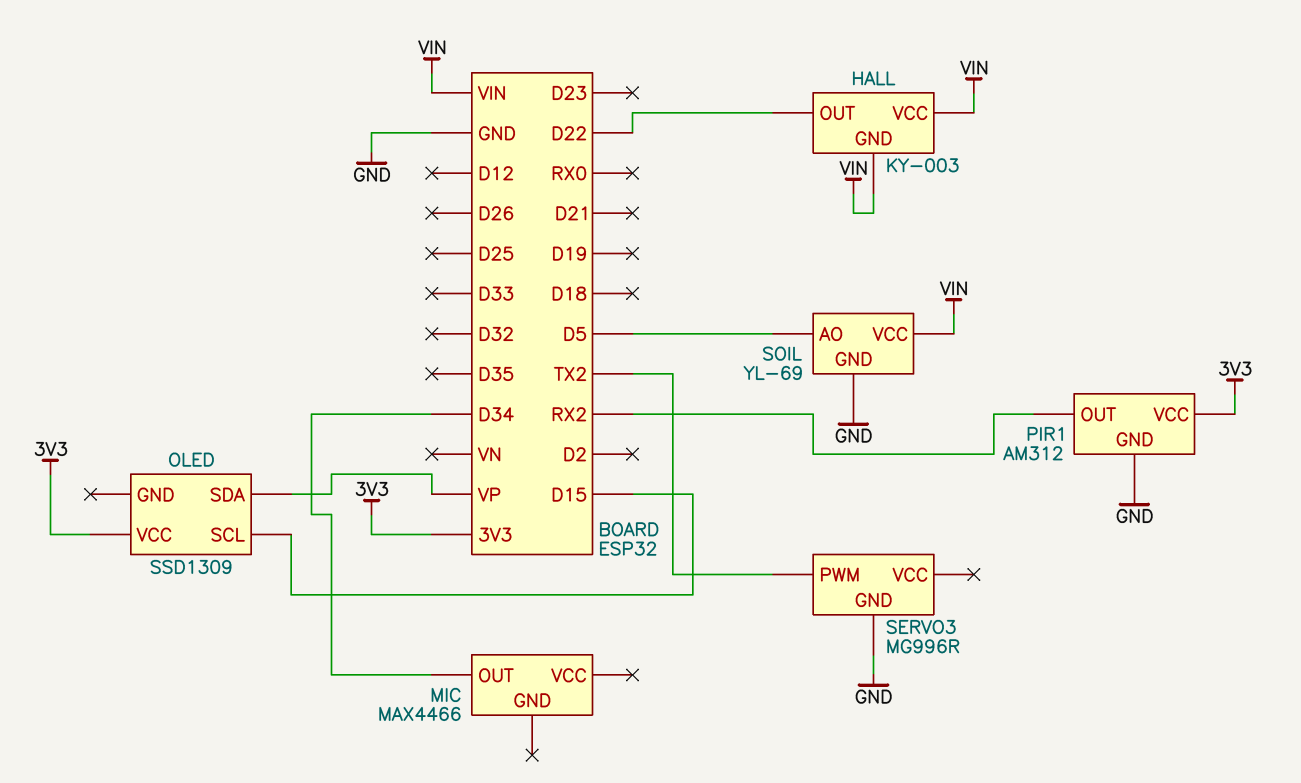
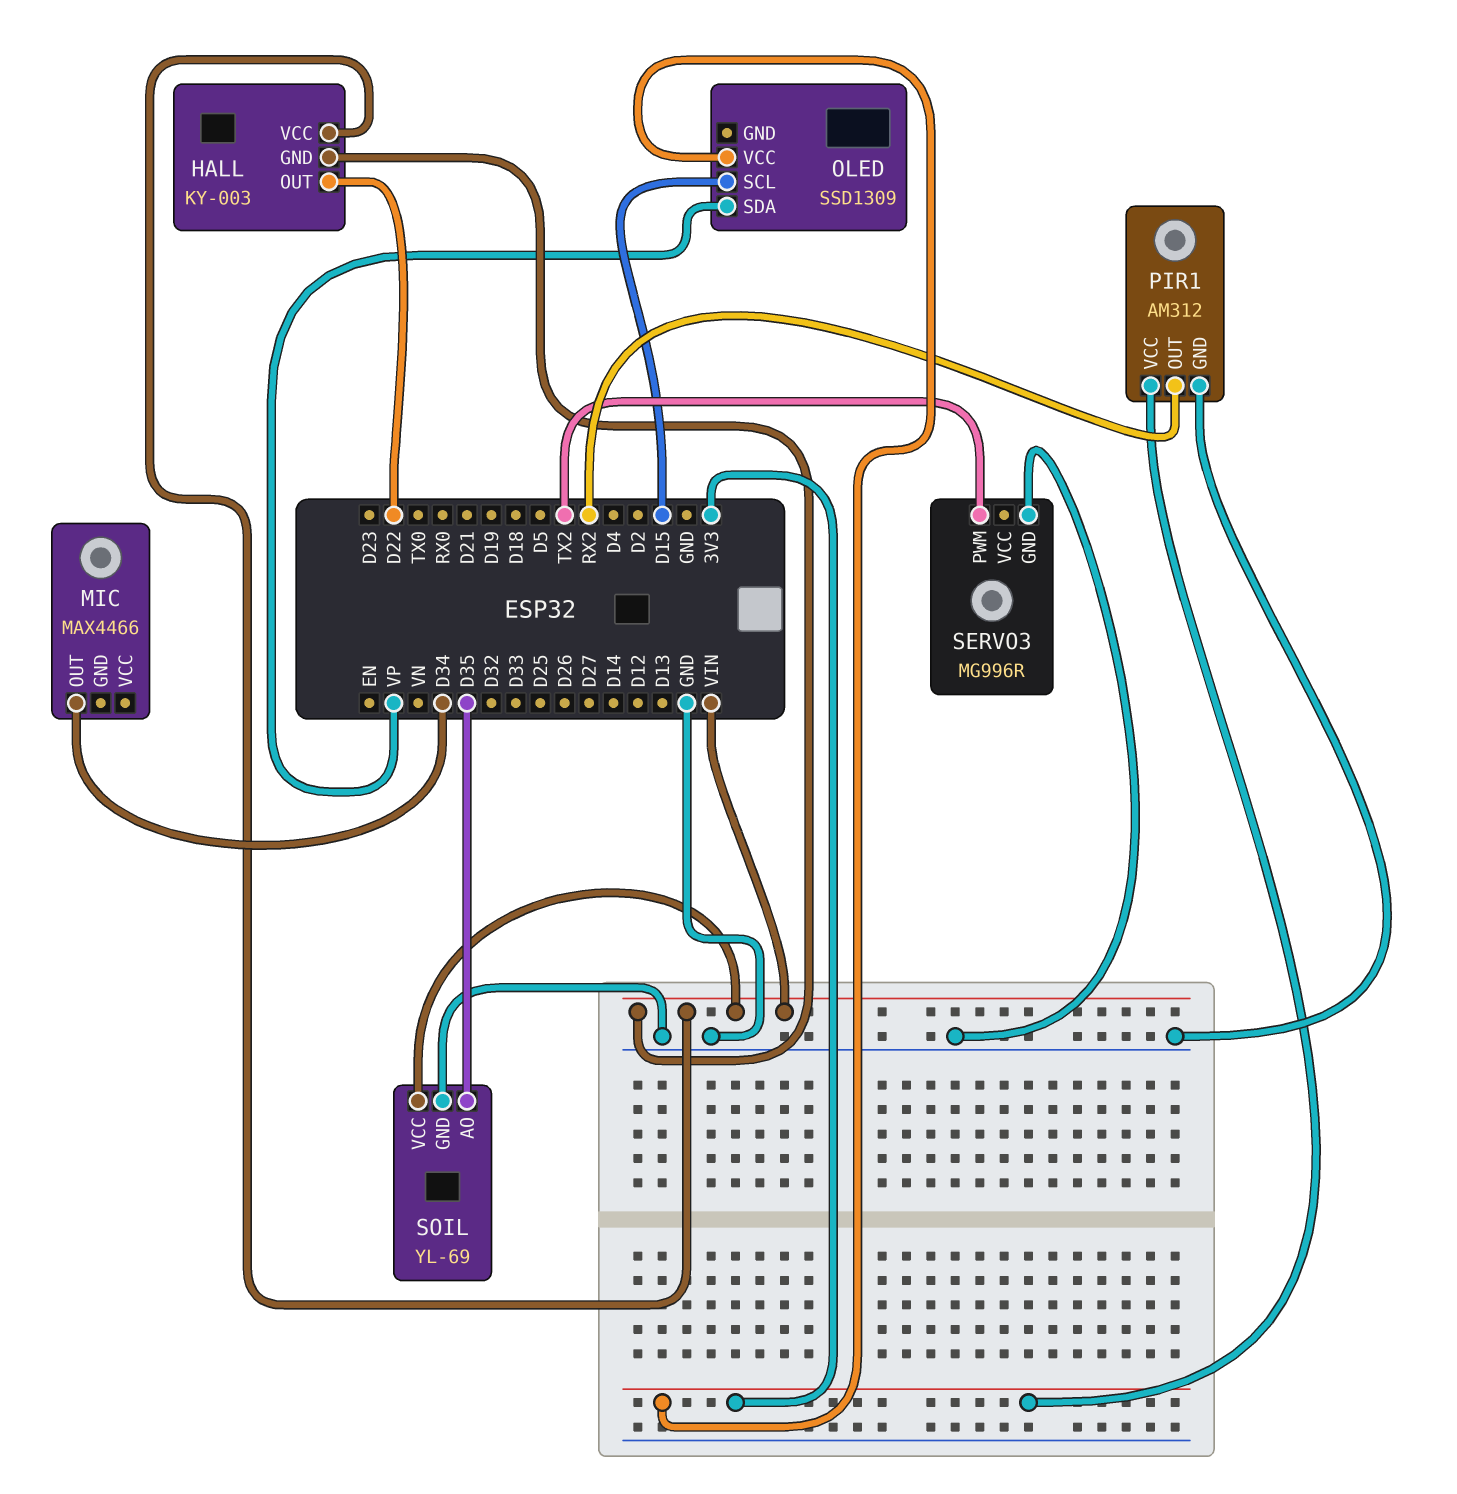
SOIL pin AO: D5 -> D35

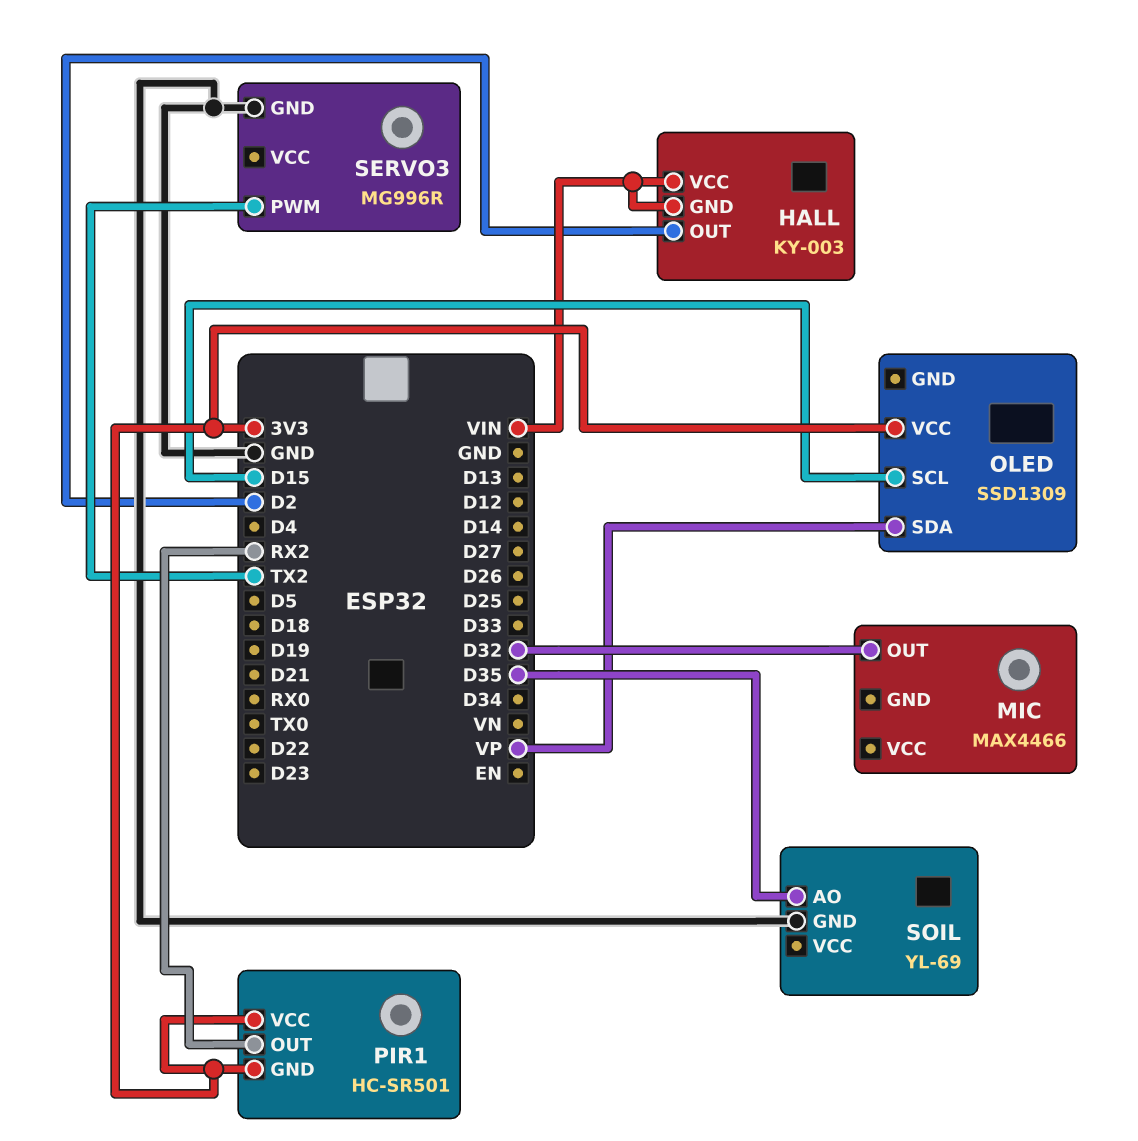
HALL pin OUT: D22 -> D2
MIC pin OUT: D34 -> D32
PIR1: AM312 -> HC-SR501
PIR1 pin GND: GND -> 3V3
SOIL pin VCC: VIN -> none

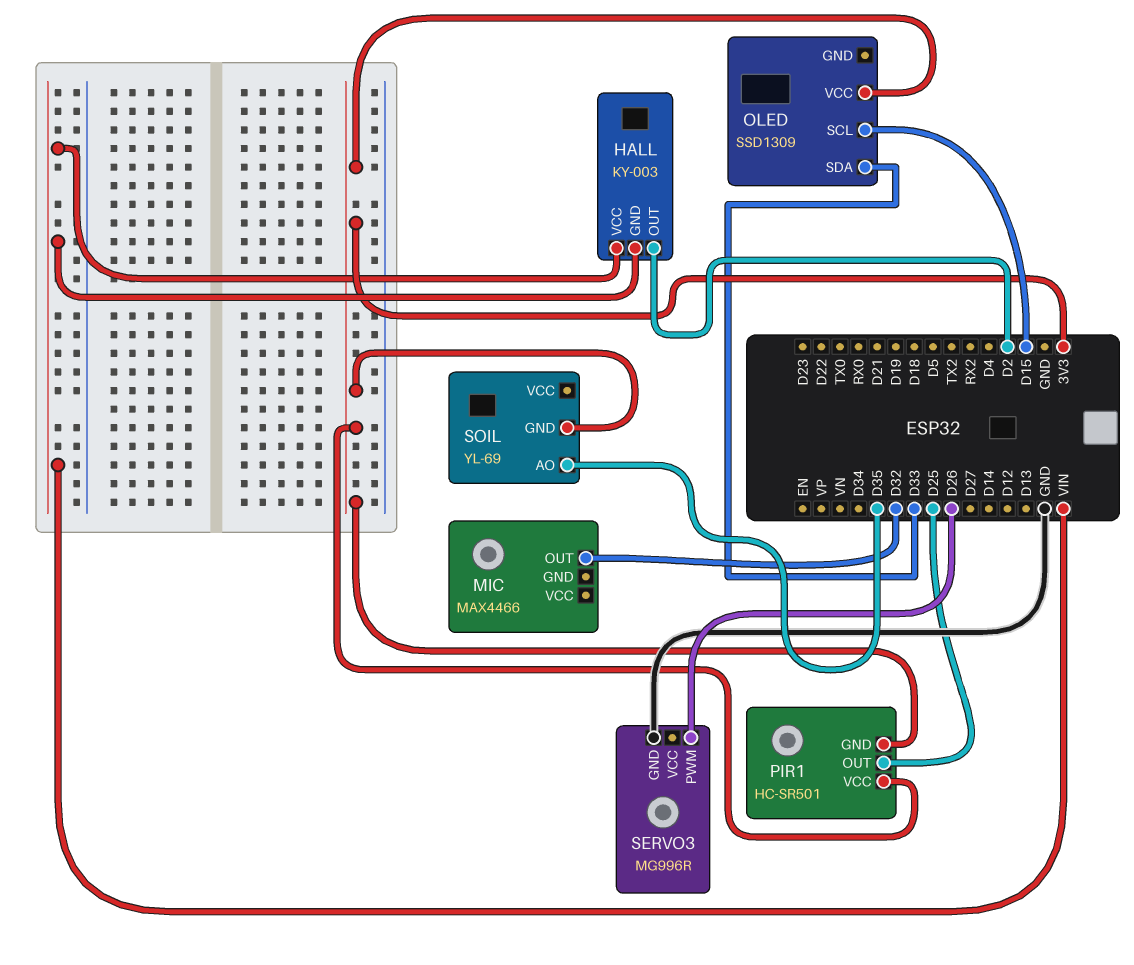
OLED pin SDA: VP -> D33
PIR1 pin OUT: RX2 -> D25
SERVO3 pin PWM: TX2 -> D26
SOIL pin GND: GND -> 3V3

